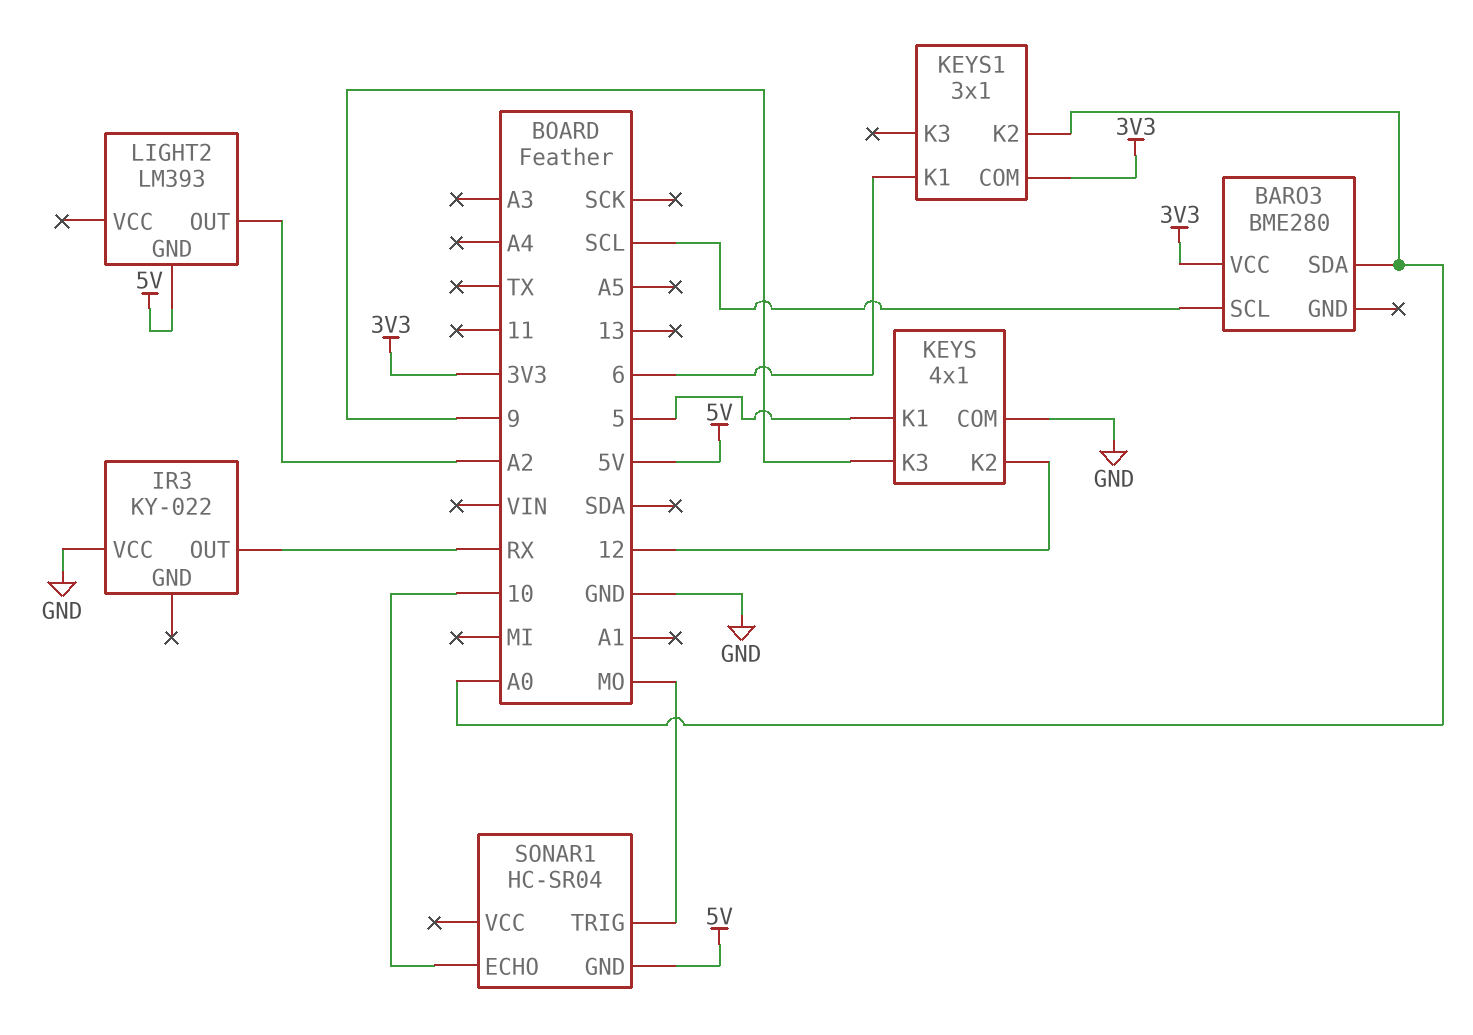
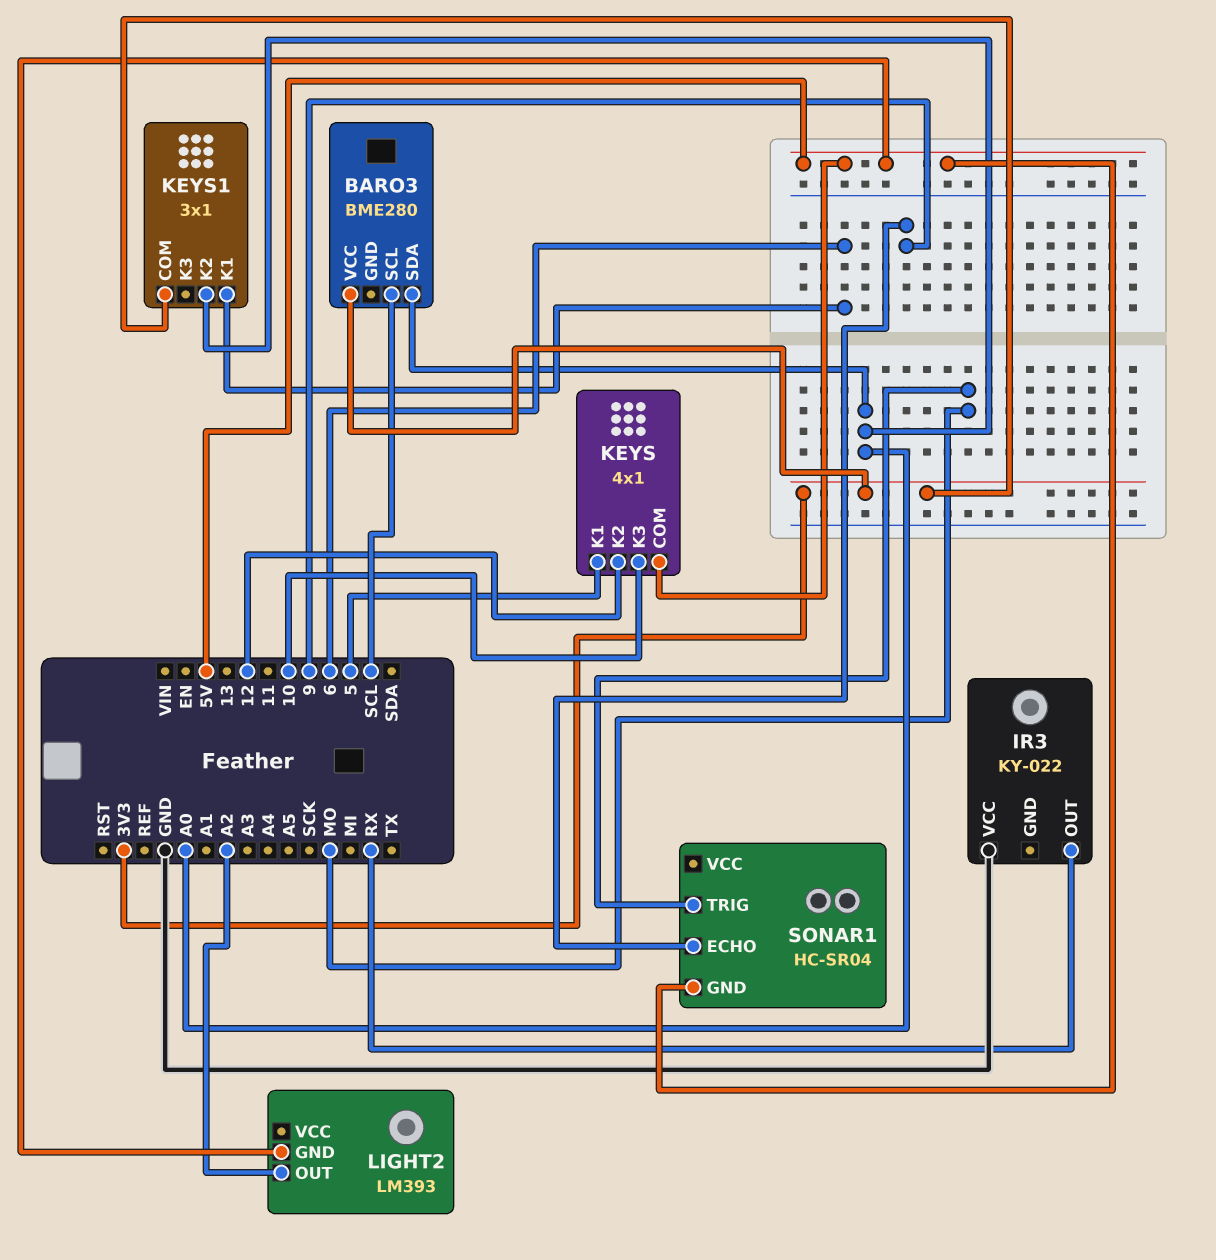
KEYS pin COM: GND -> 5V
KEYS pin K3: 9 -> 10
SONAR1 pin ECHO: 10 -> 9

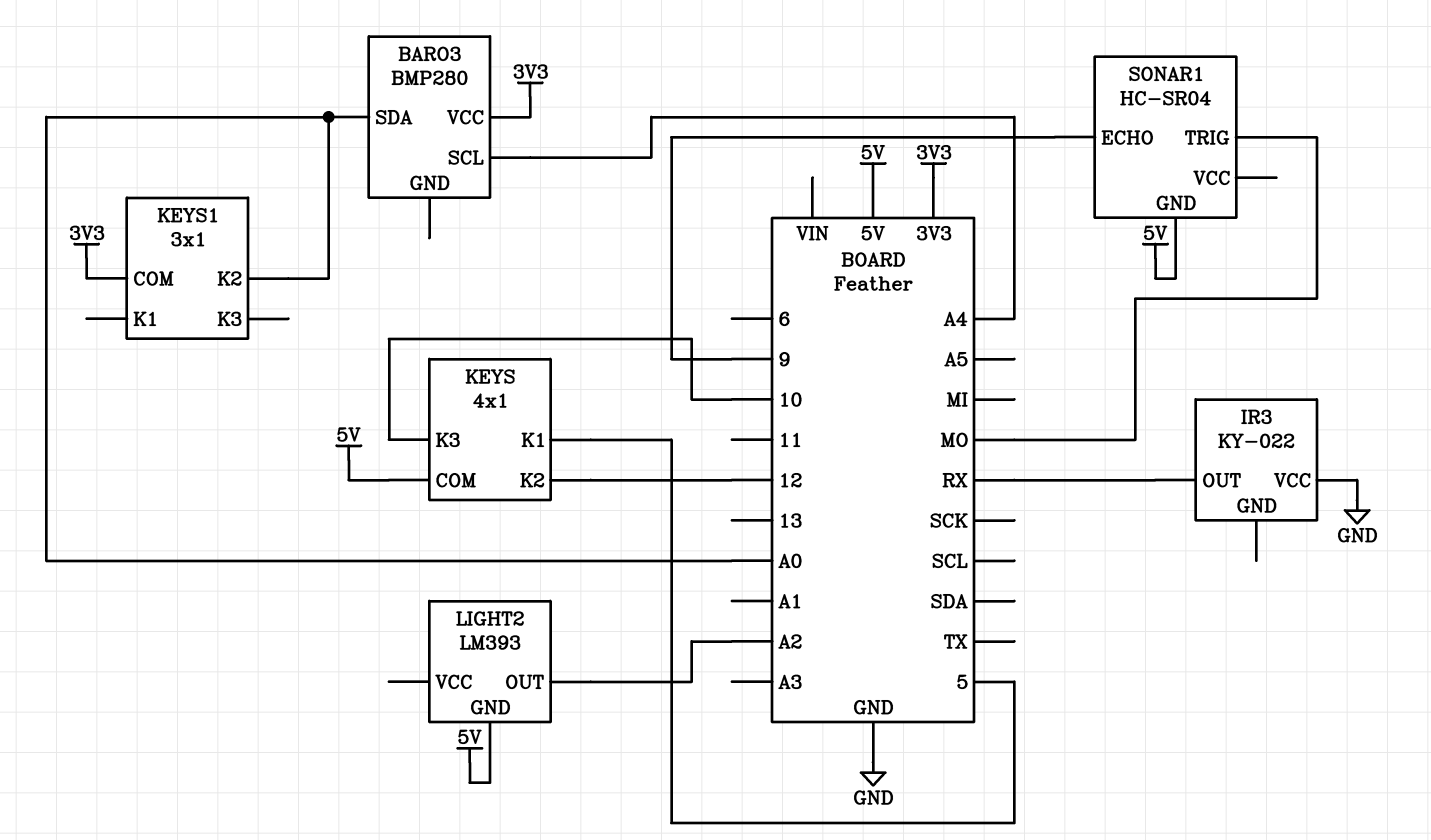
BARO3: BME280 -> BMP280
BARO3 pin SCL: SCL -> A4
KEYS1 pin K1: 6 -> none

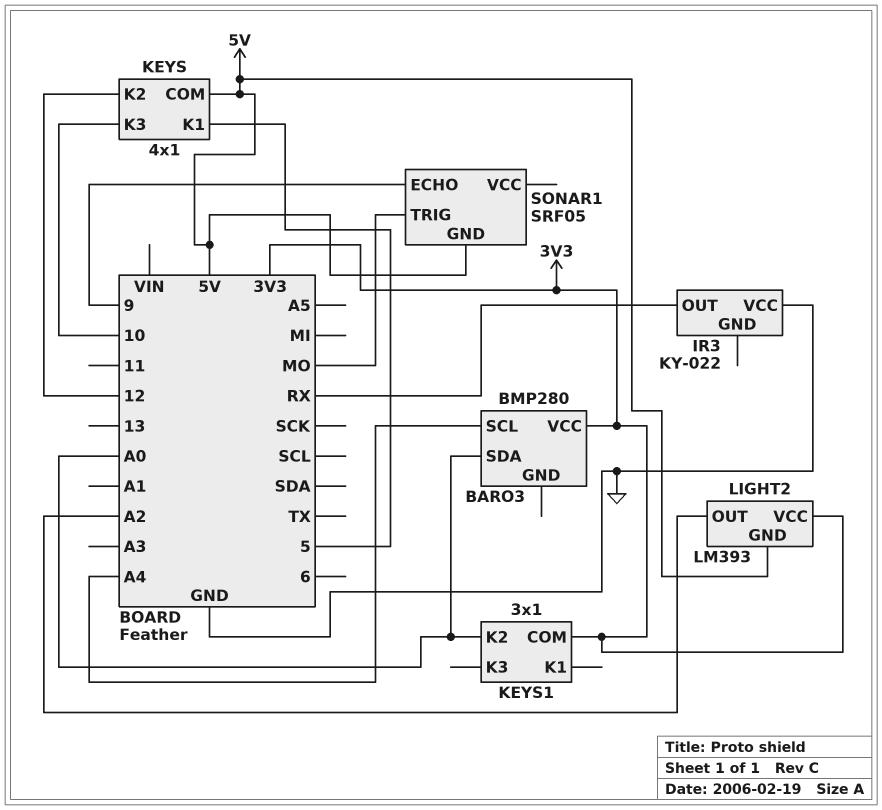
LIGHT2 pin VCC: none -> 3V3
SONAR1: HC-SR04 -> SRF05

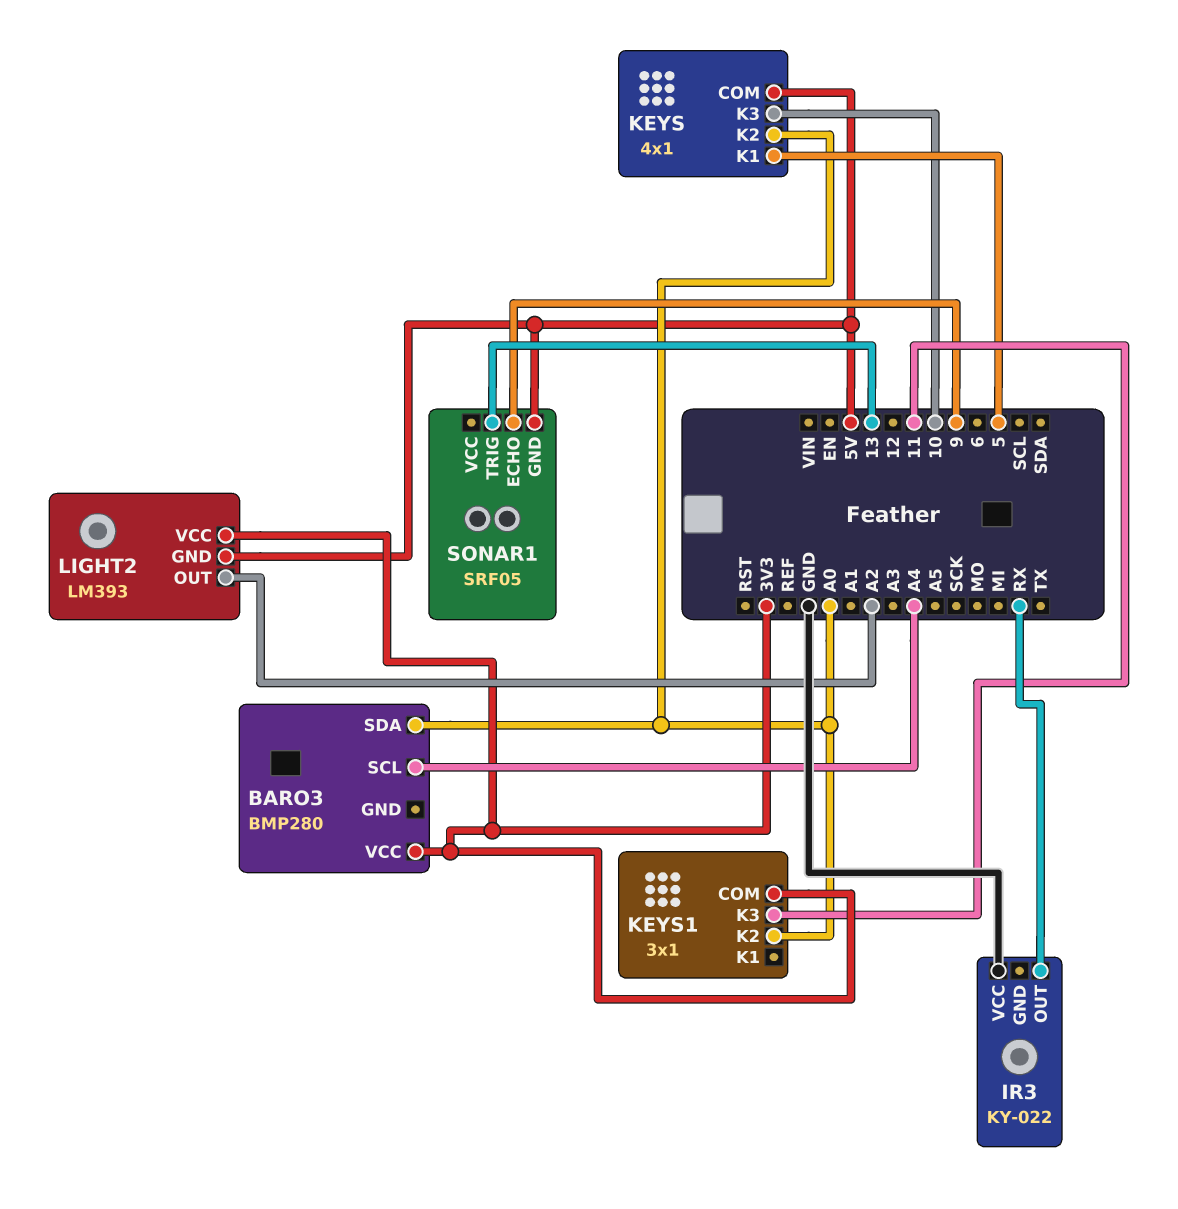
KEYS pin K2: 12 -> A0
KEYS1 pin K3: none -> 11
SONAR1 pin TRIG: MO -> 13

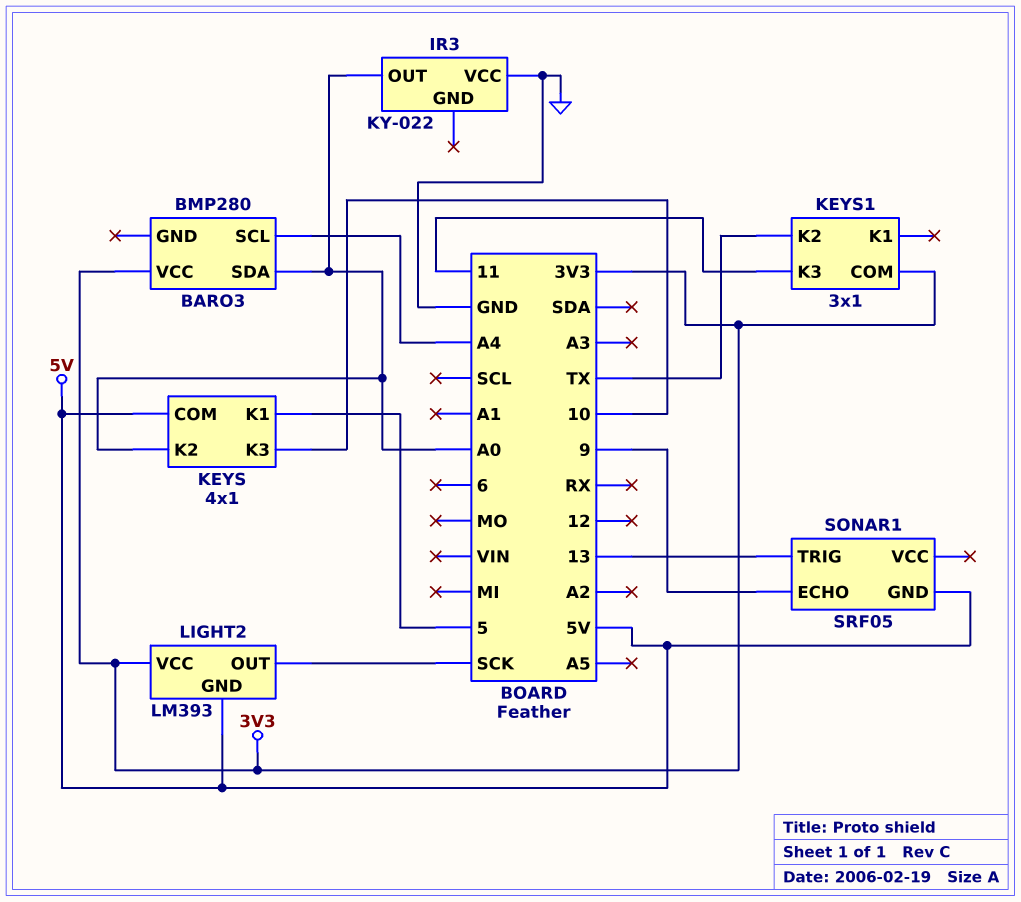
IR3 pin OUT: RX -> A0
KEYS1 pin K2: A0 -> TX
LIGHT2 pin OUT: A2 -> SCK

